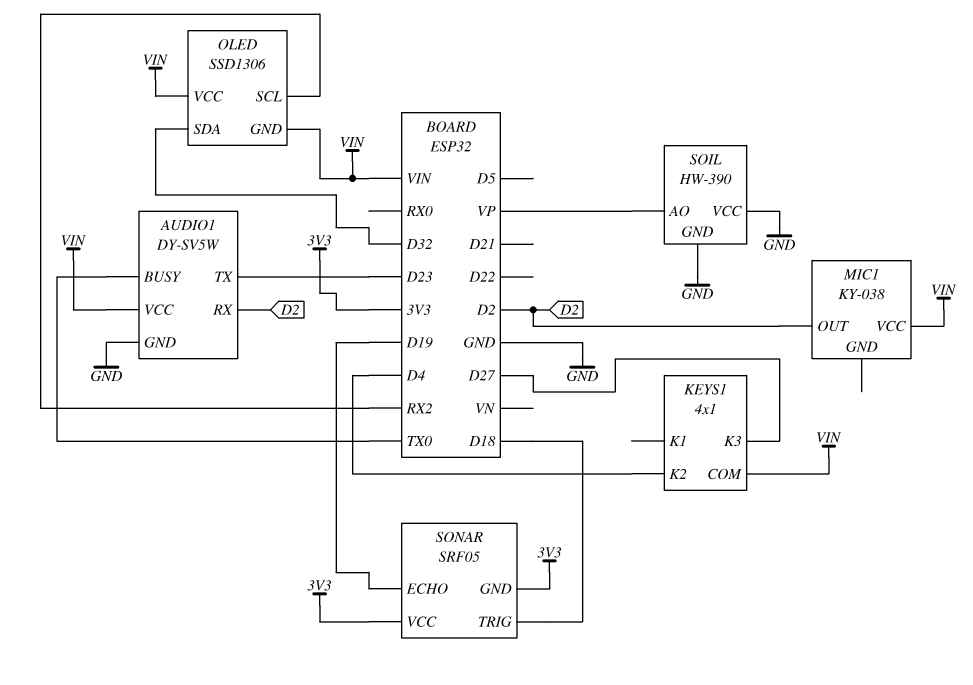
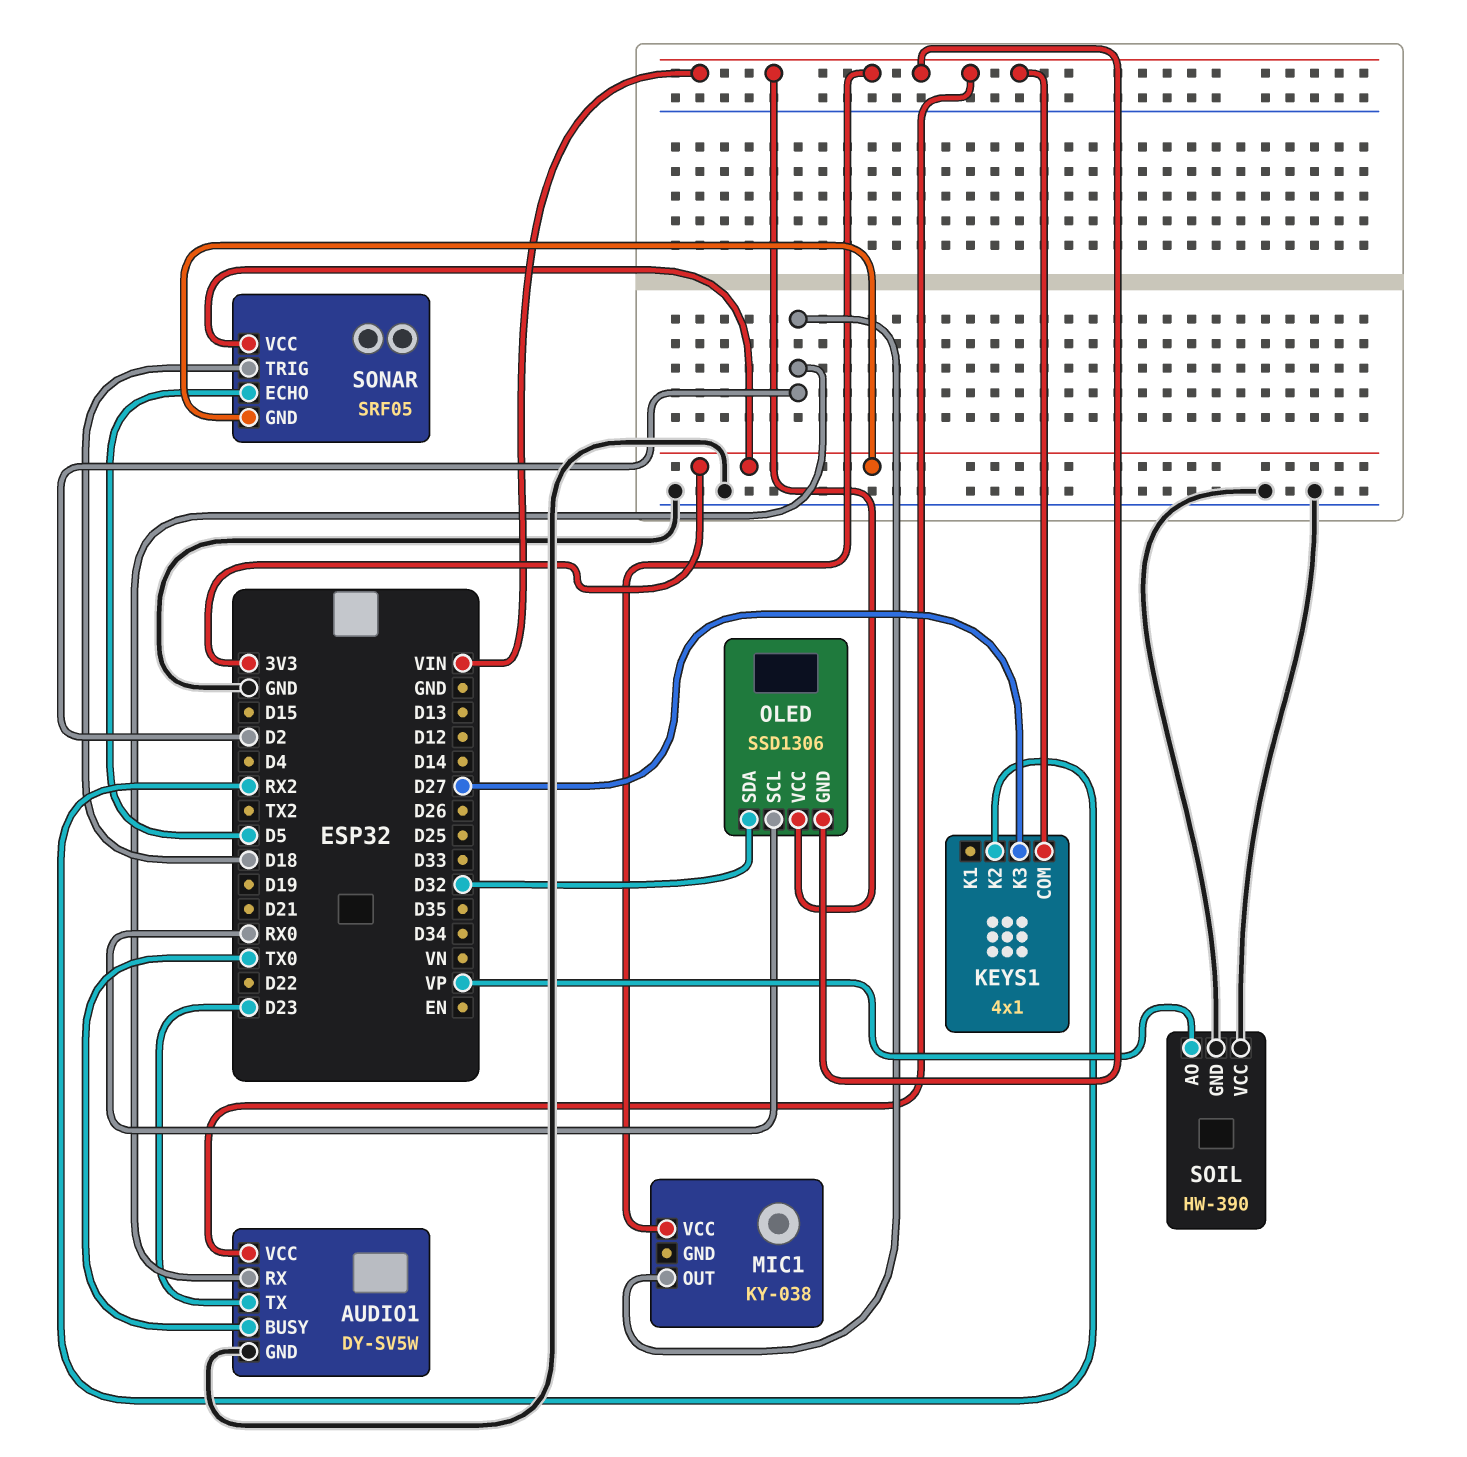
KEYS1 pin K2: D4 -> RX2
OLED pin SCL: RX2 -> RX0
SONAR pin ECHO: D19 -> D5

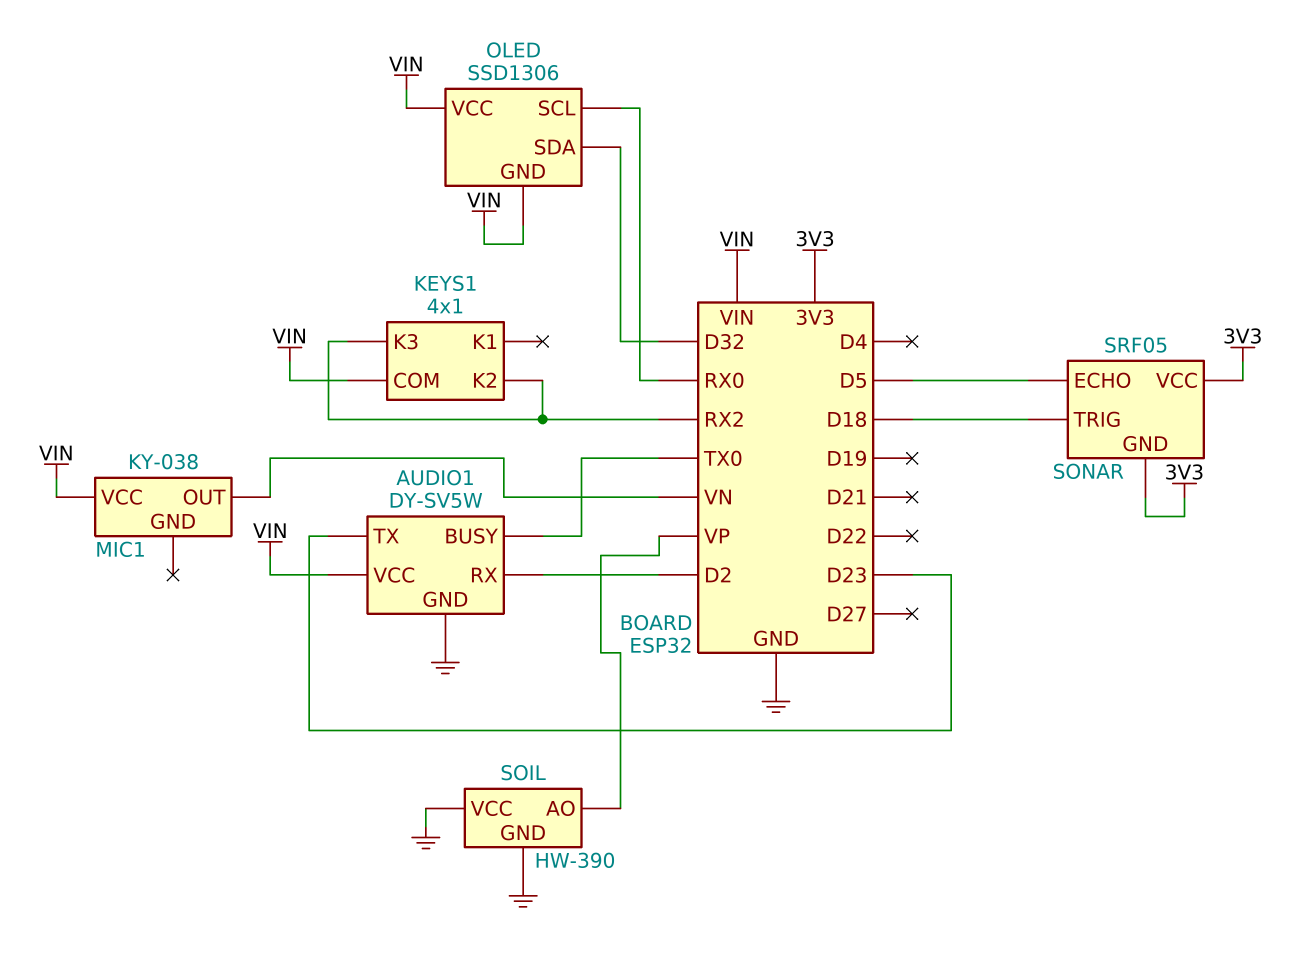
KEYS1 pin K3: D27 -> RX2
MIC1 pin OUT: D2 -> VN

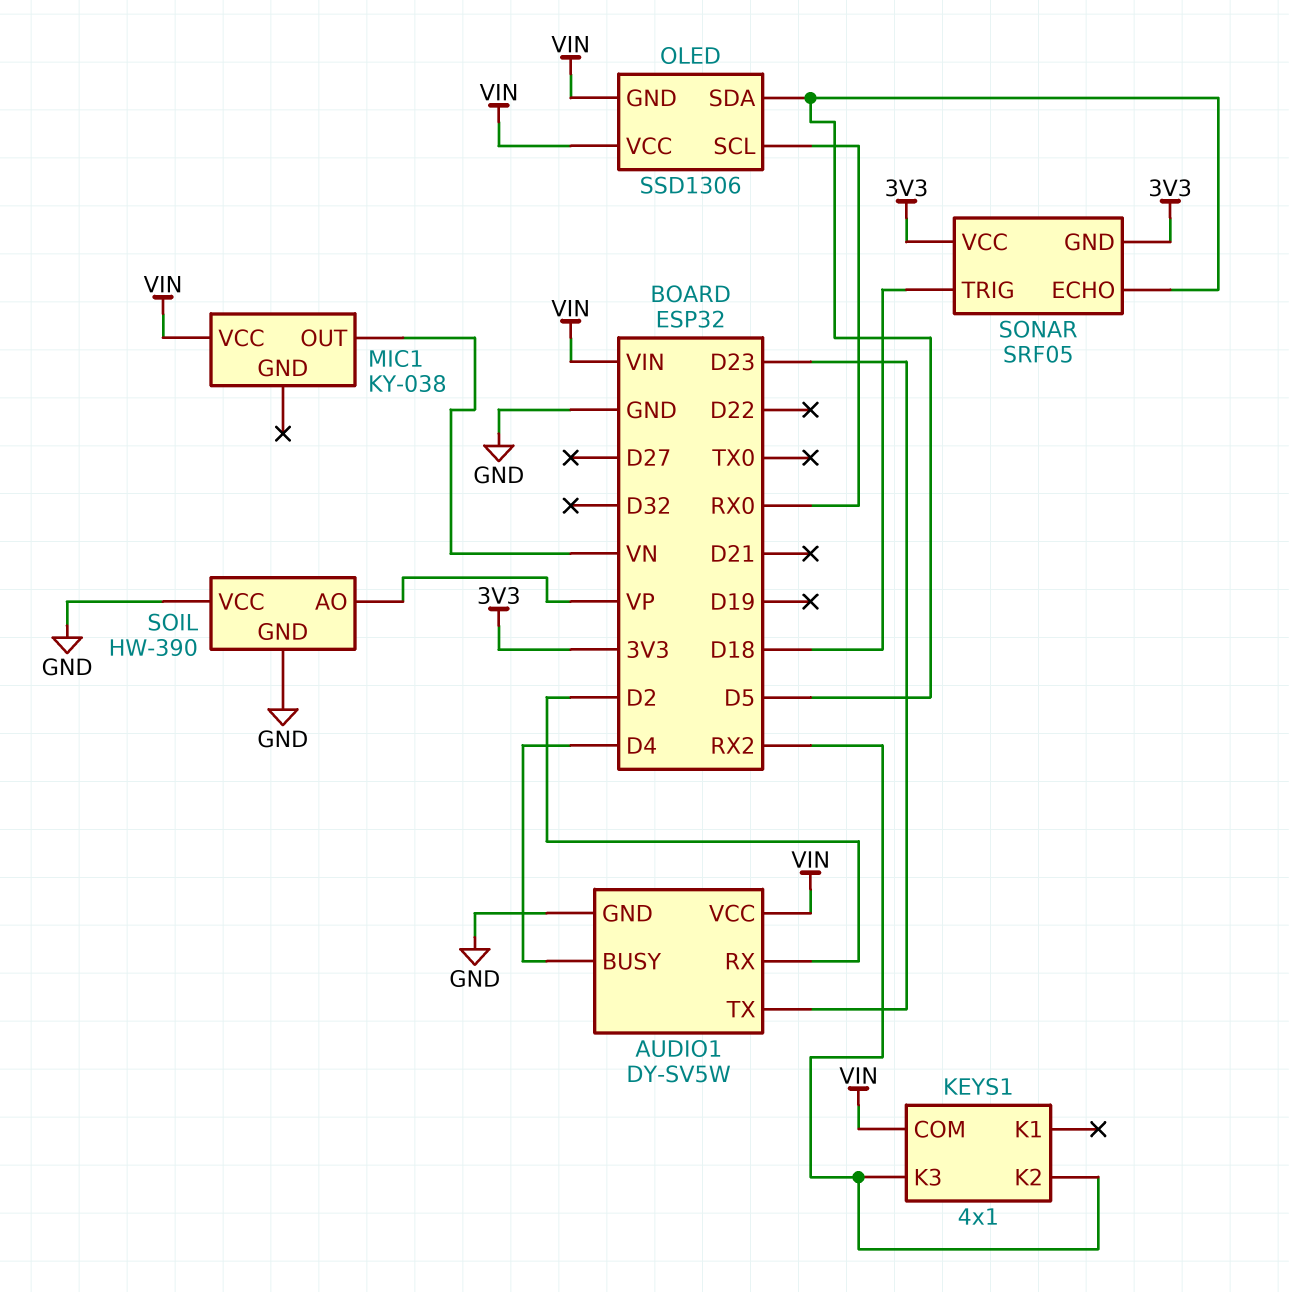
AUDIO1 pin BUSY: TX0 -> D4
OLED pin SDA: D32 -> D5

